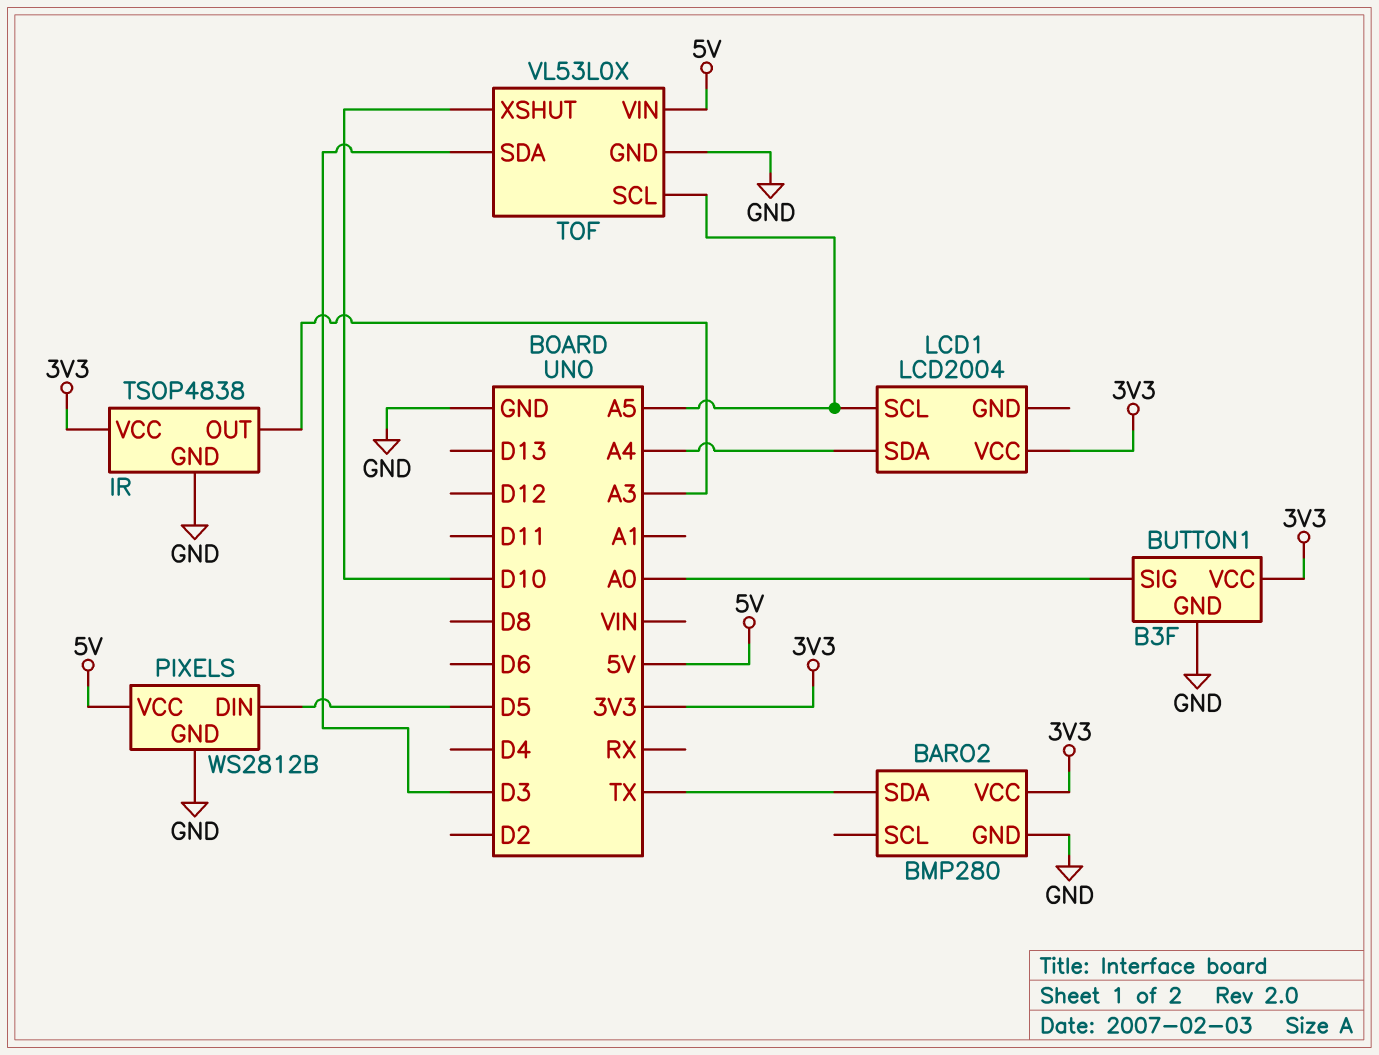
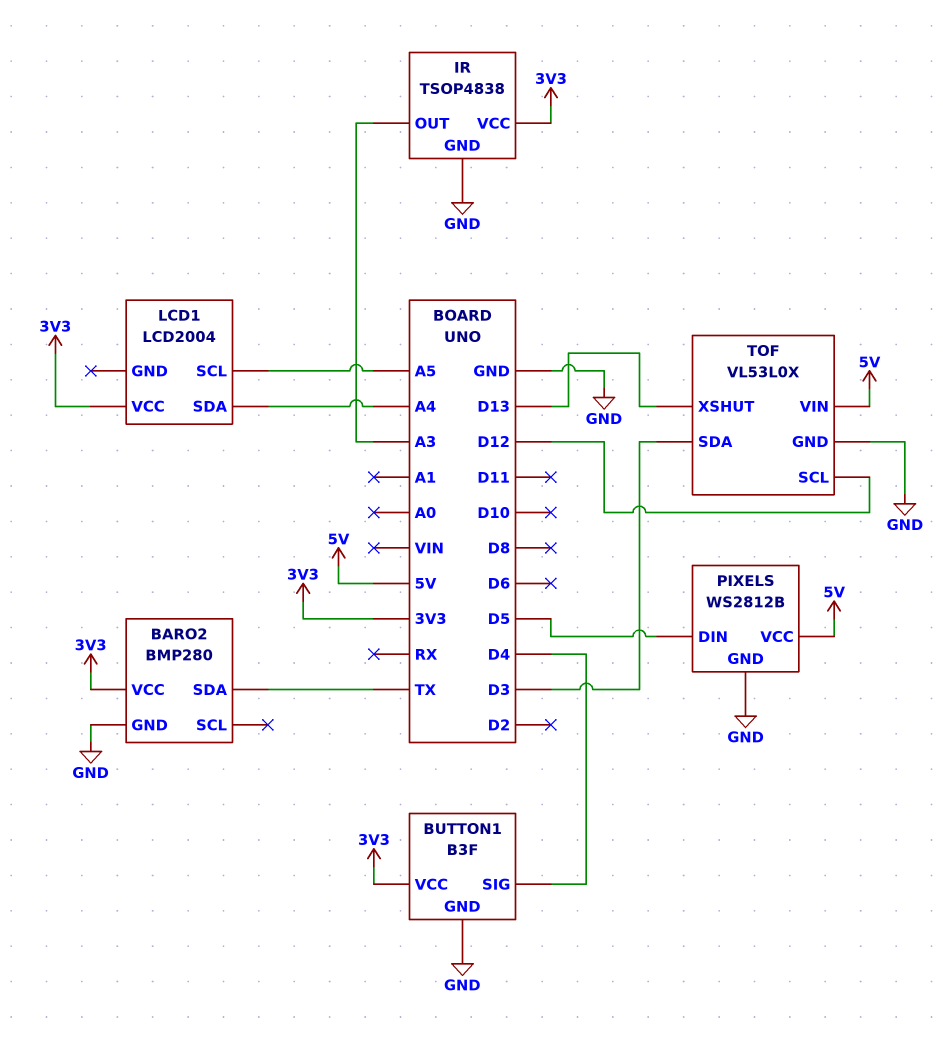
BUTTON1 pin SIG: A0 -> D4
TOF pin SCL: A5 -> D12
TOF pin XSHUT: D10 -> D13

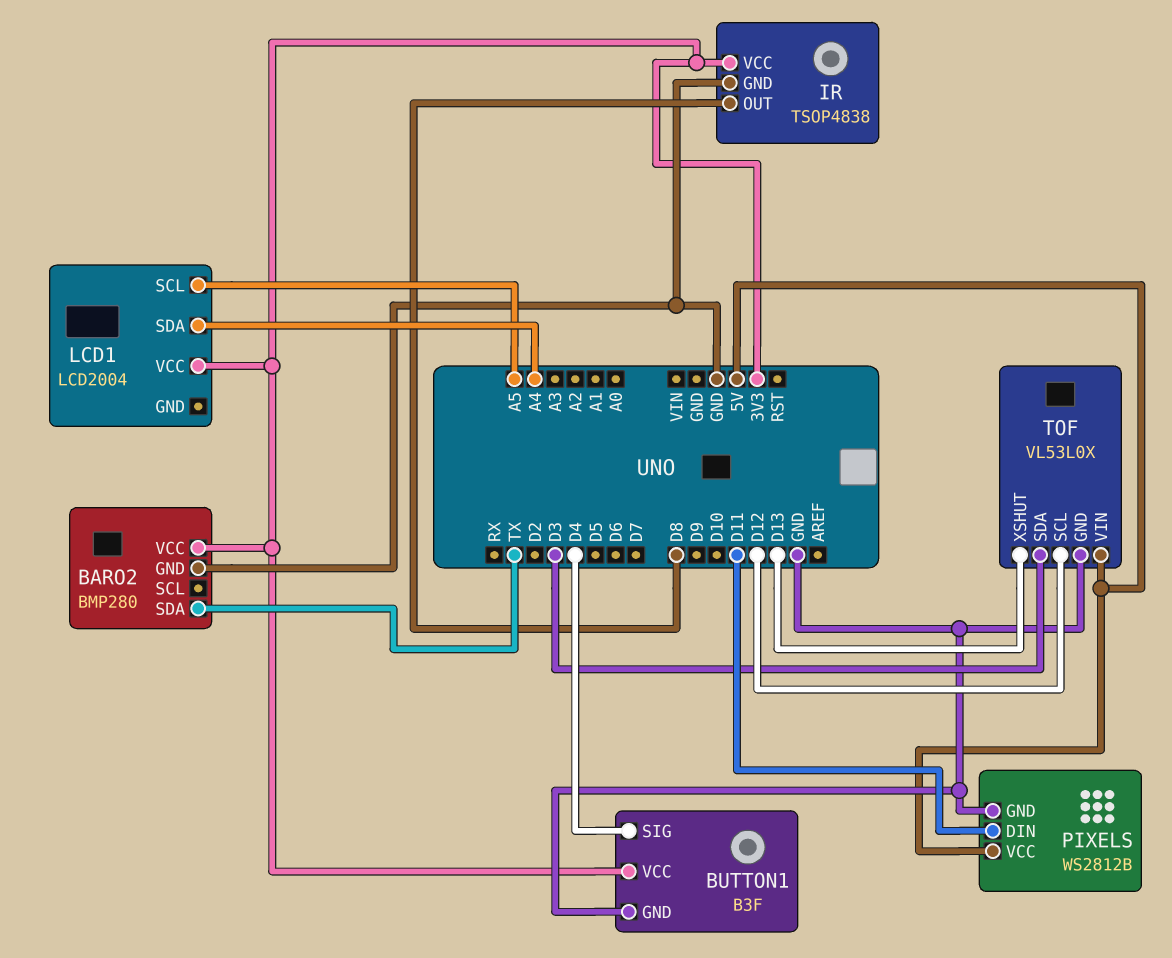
IR pin OUT: A3 -> D8
PIXELS pin DIN: D5 -> D11

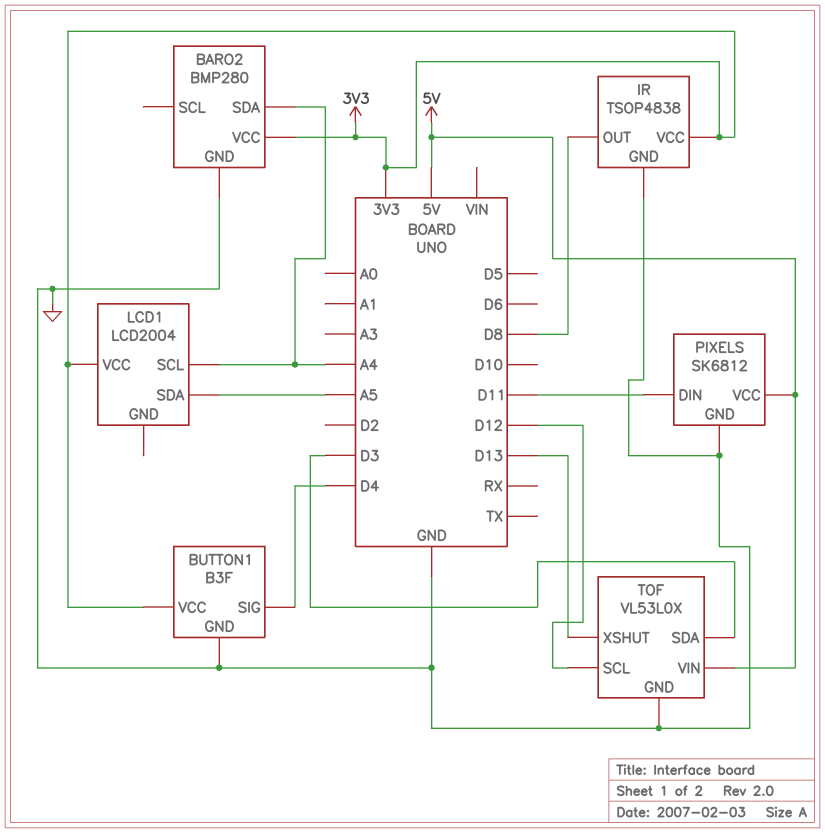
BARO2 pin SDA: TX -> A4
LCD1 pin SCL: A5 -> A4
LCD1 pin SDA: A4 -> A5
PIXELS: WS2812B -> SK6812

